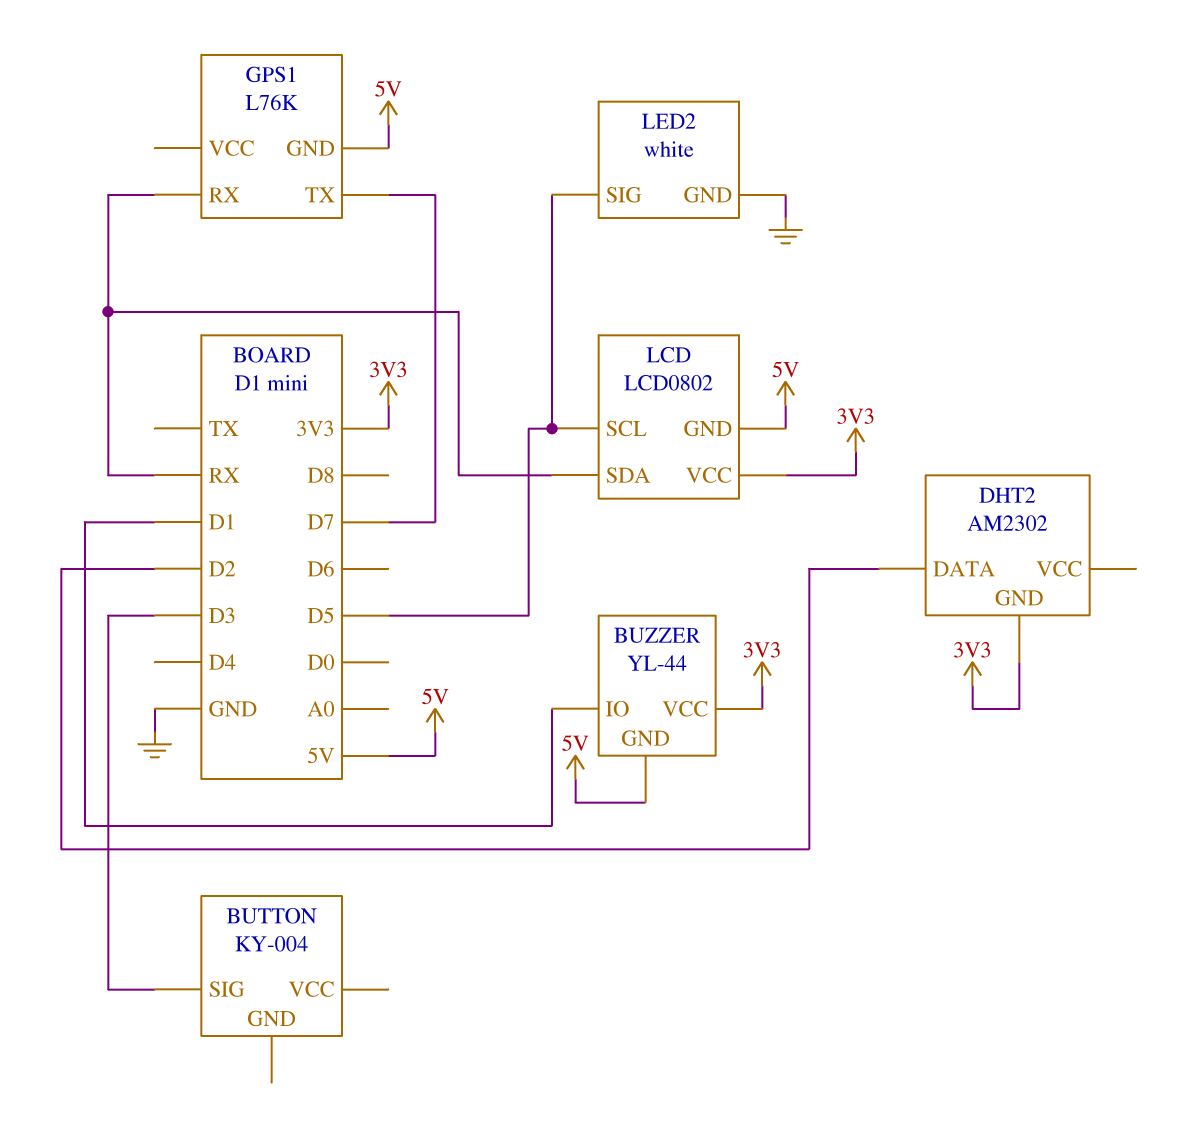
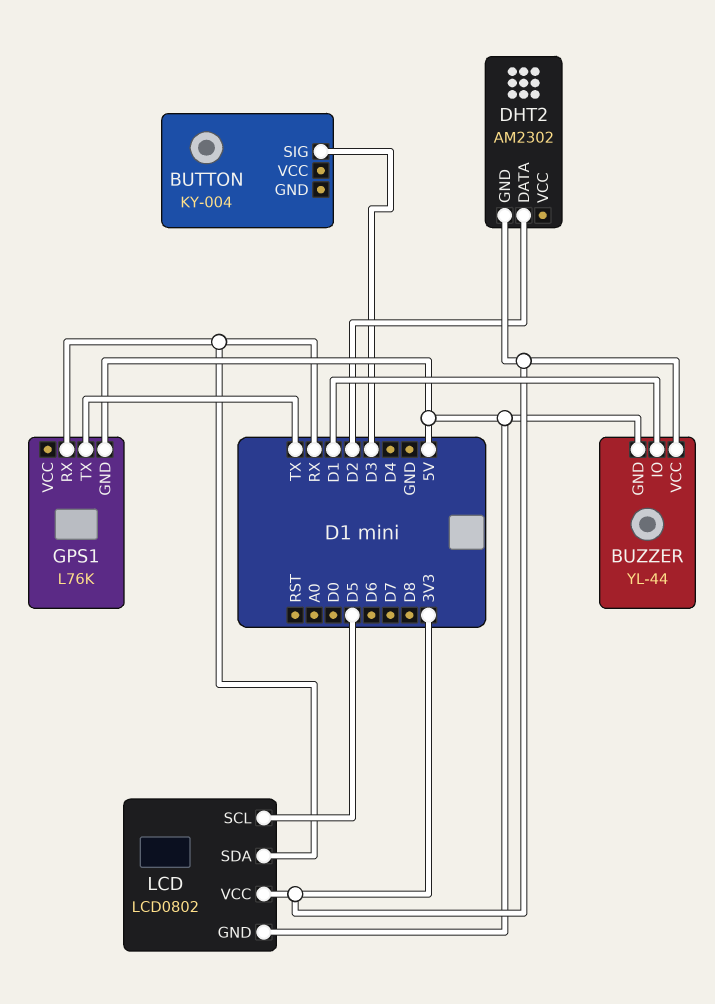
GPS1 pin TX: D7 -> TX
LED2: white -> none
LED2 pin GND: GND -> none
LED2 pin SIG: D5 -> none

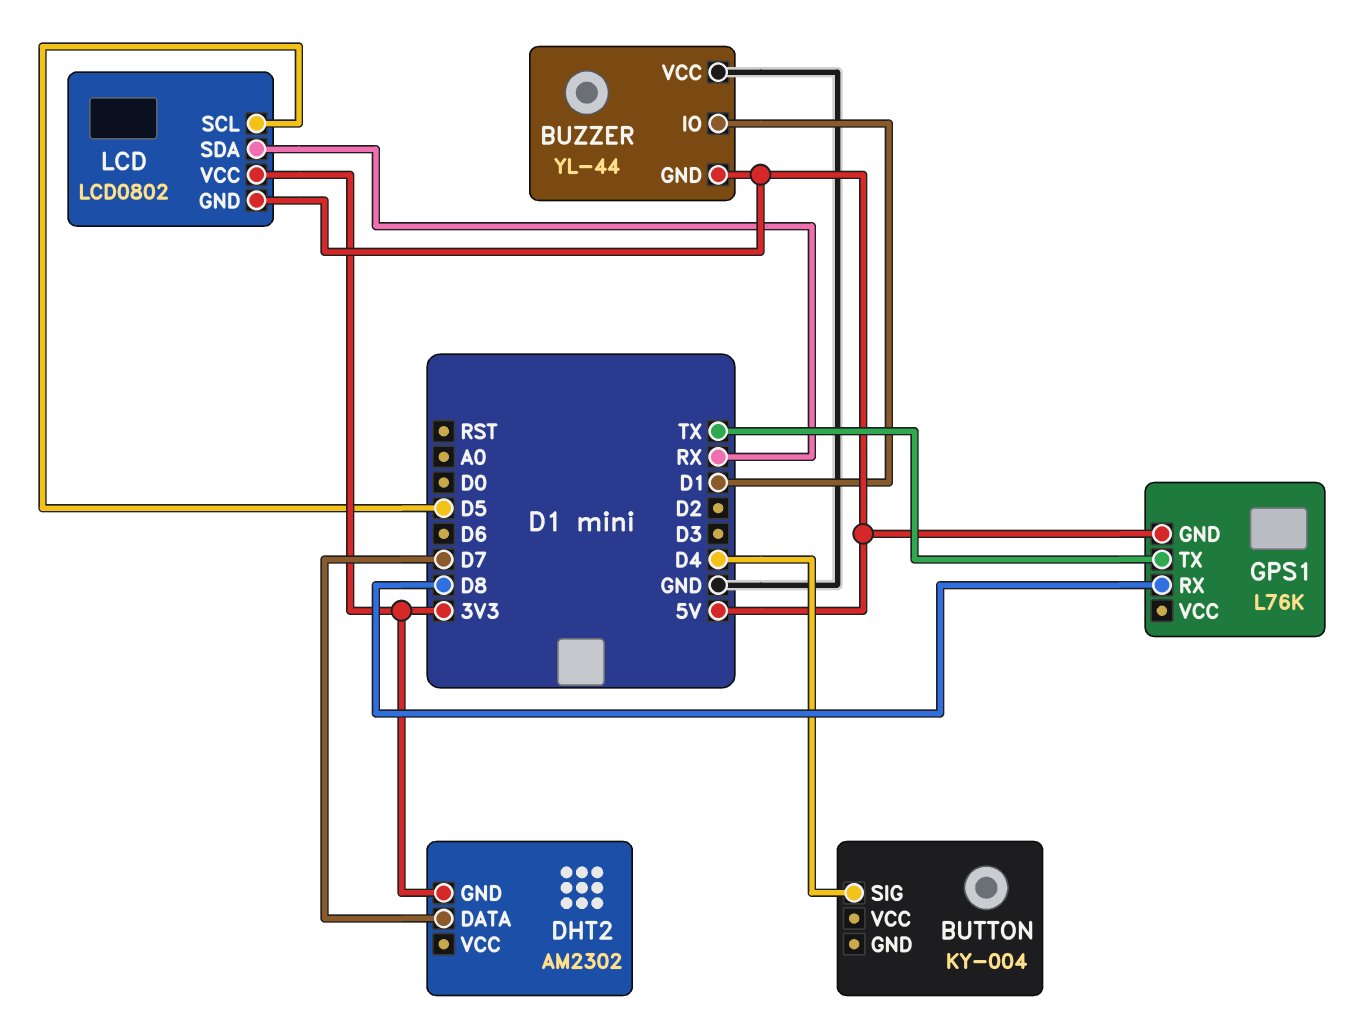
BUTTON pin SIG: D3 -> D4
BUZZER pin VCC: 3V3 -> GND
DHT2 pin DATA: D2 -> D7
GPS1 pin RX: RX -> D8

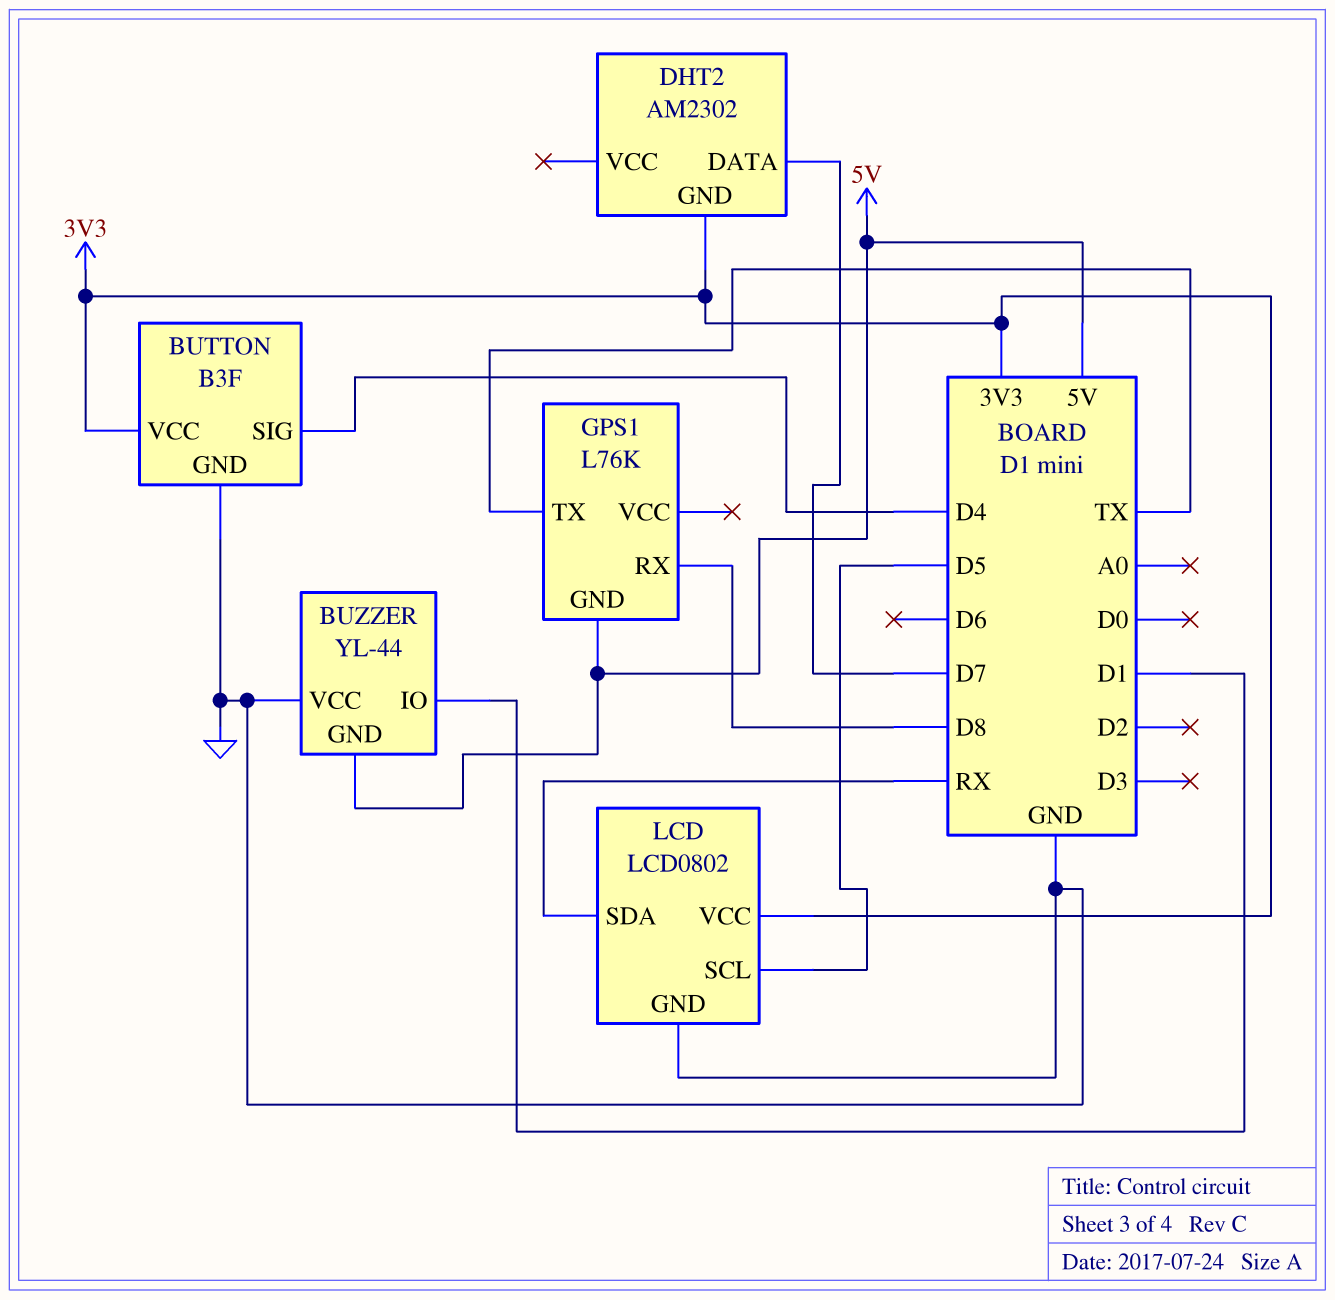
BUTTON: KY-004 -> B3F
BUTTON pin GND: none -> GND
BUTTON pin VCC: none -> 3V3
LCD pin GND: 5V -> GND

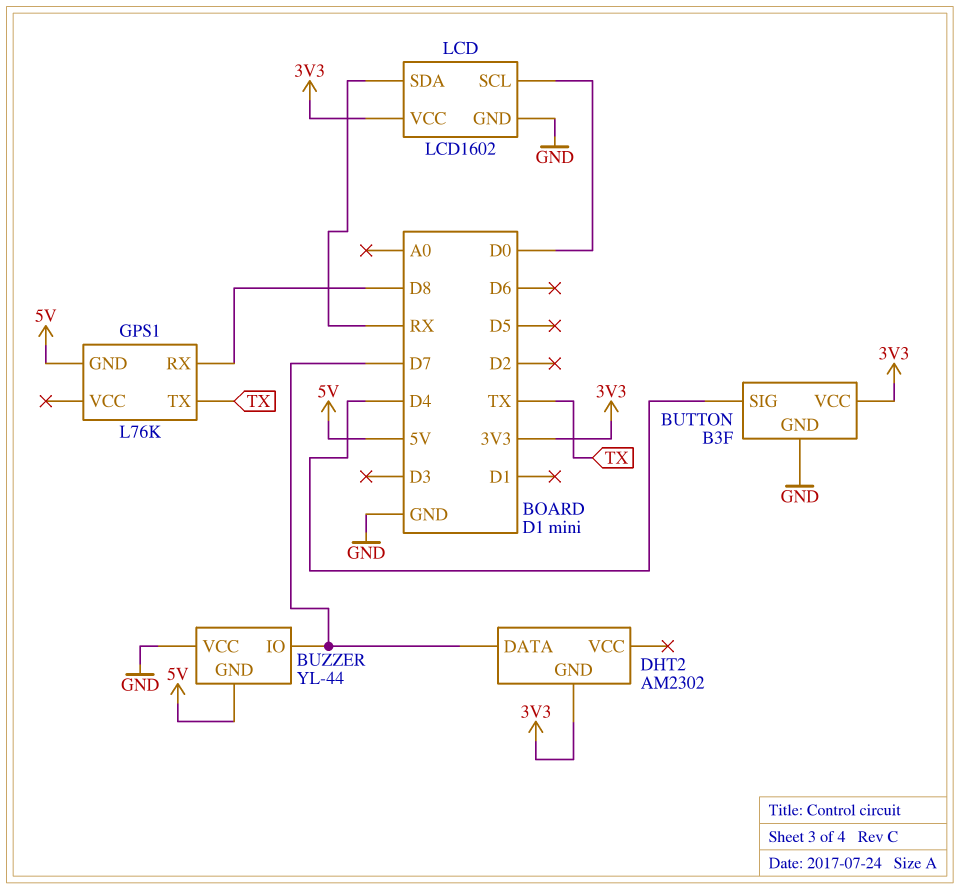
BUZZER pin IO: D1 -> D7
LCD: LCD0802 -> LCD1602
LCD pin SCL: D5 -> D0

